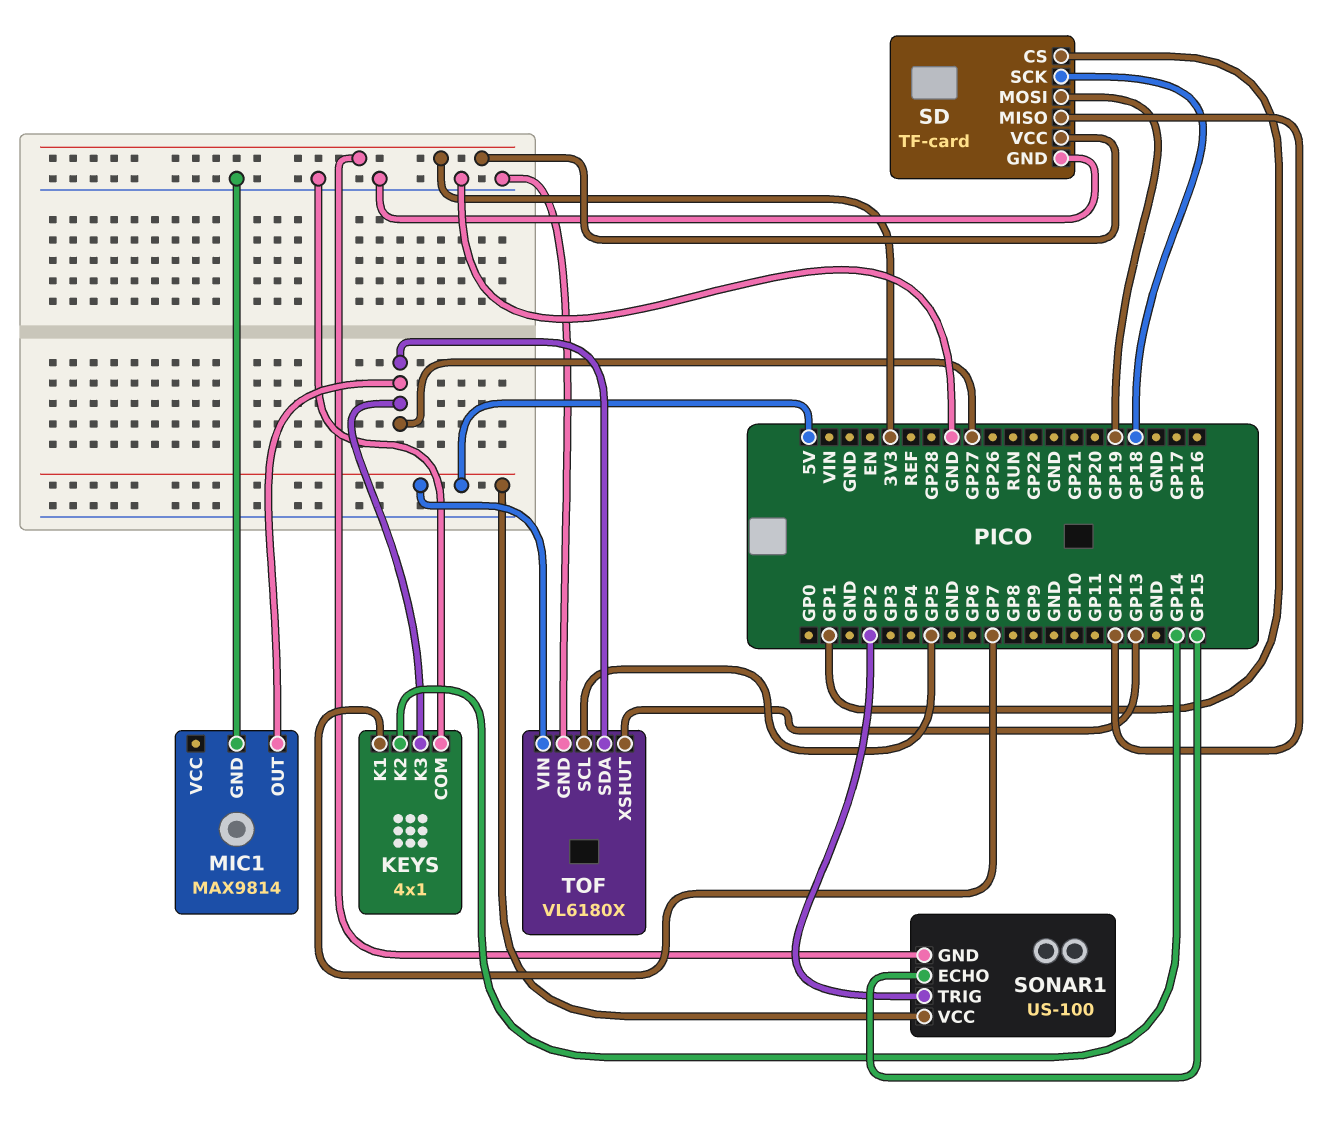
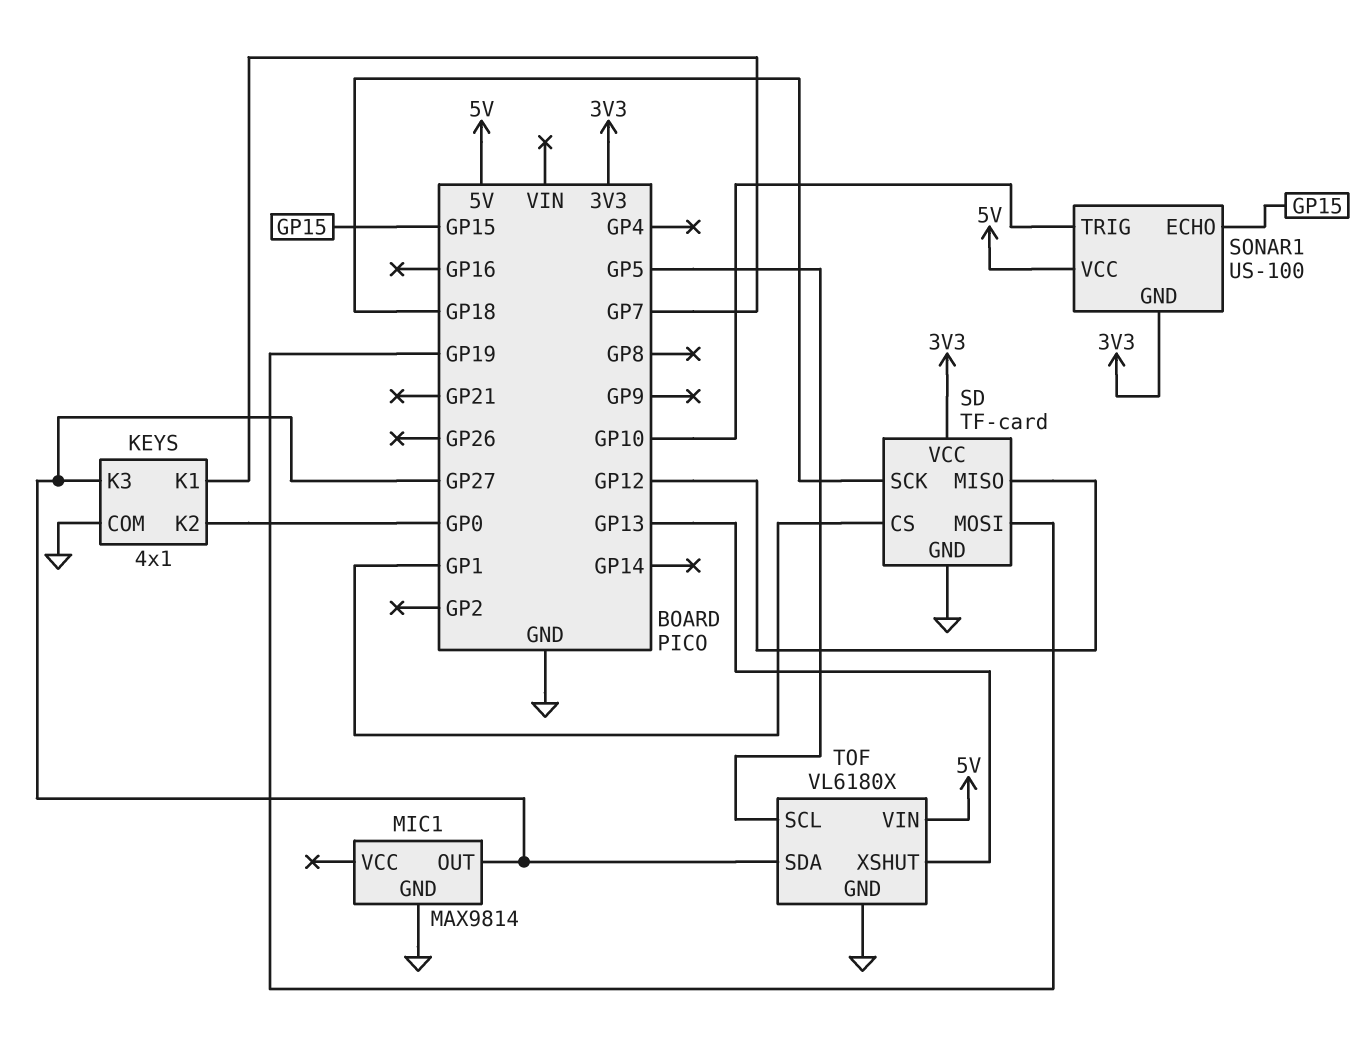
KEYS pin K2: GP14 -> GP0
SONAR1 pin TRIG: GP2 -> GP10

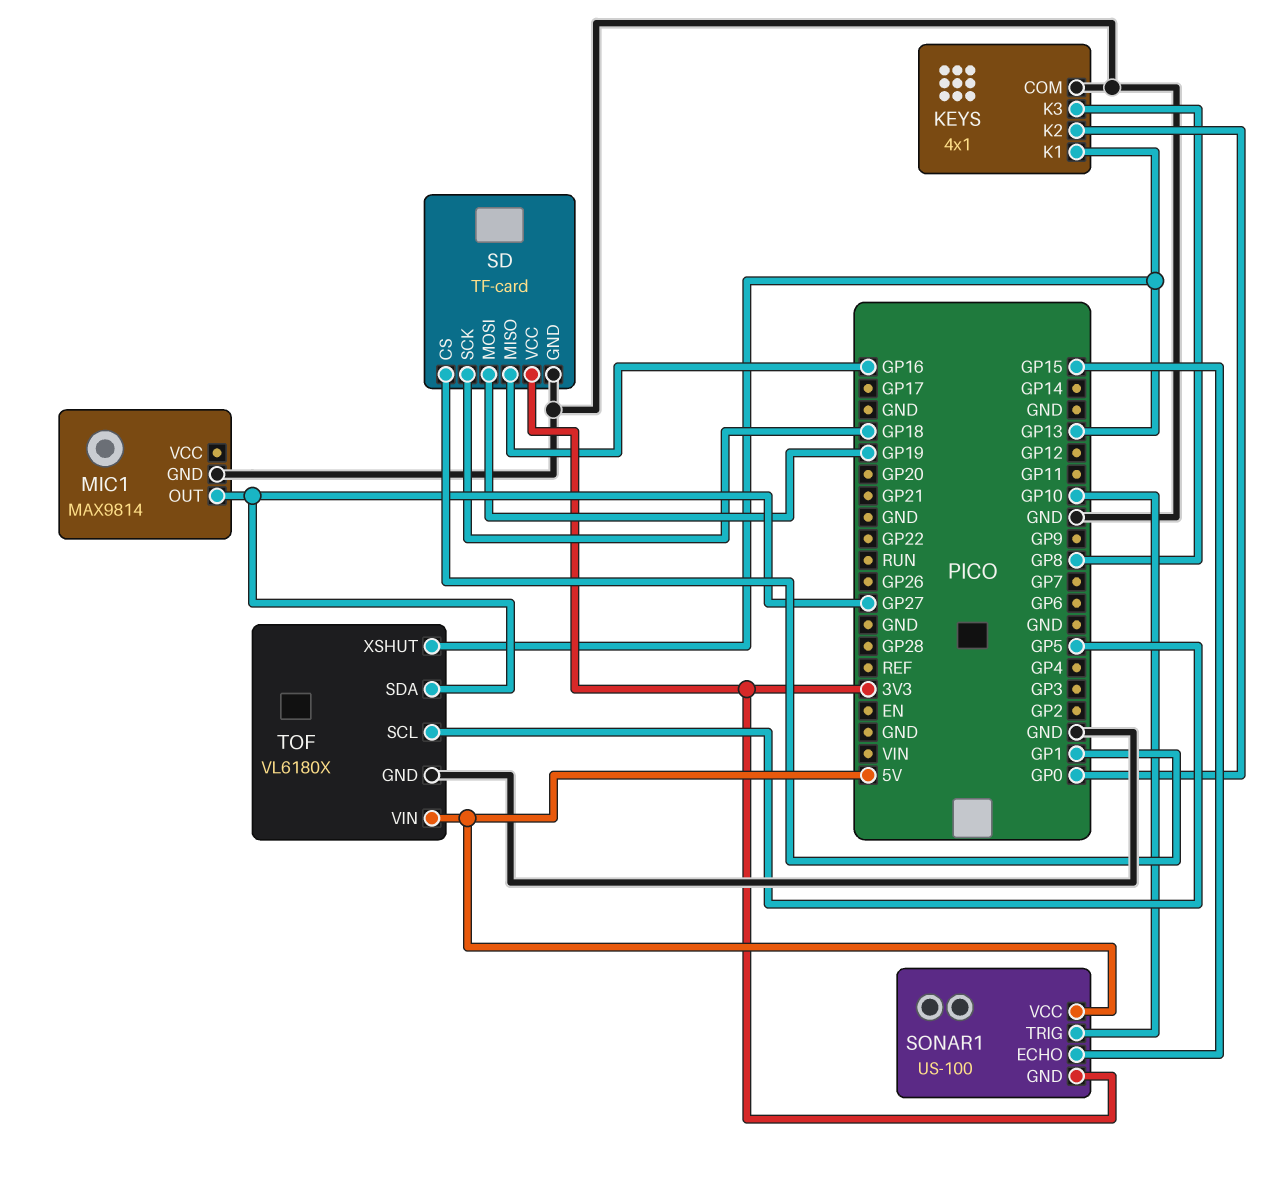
KEYS pin K1: GP7 -> GP13
KEYS pin K3: GP27 -> GP8
SD pin MISO: GP12 -> GP16

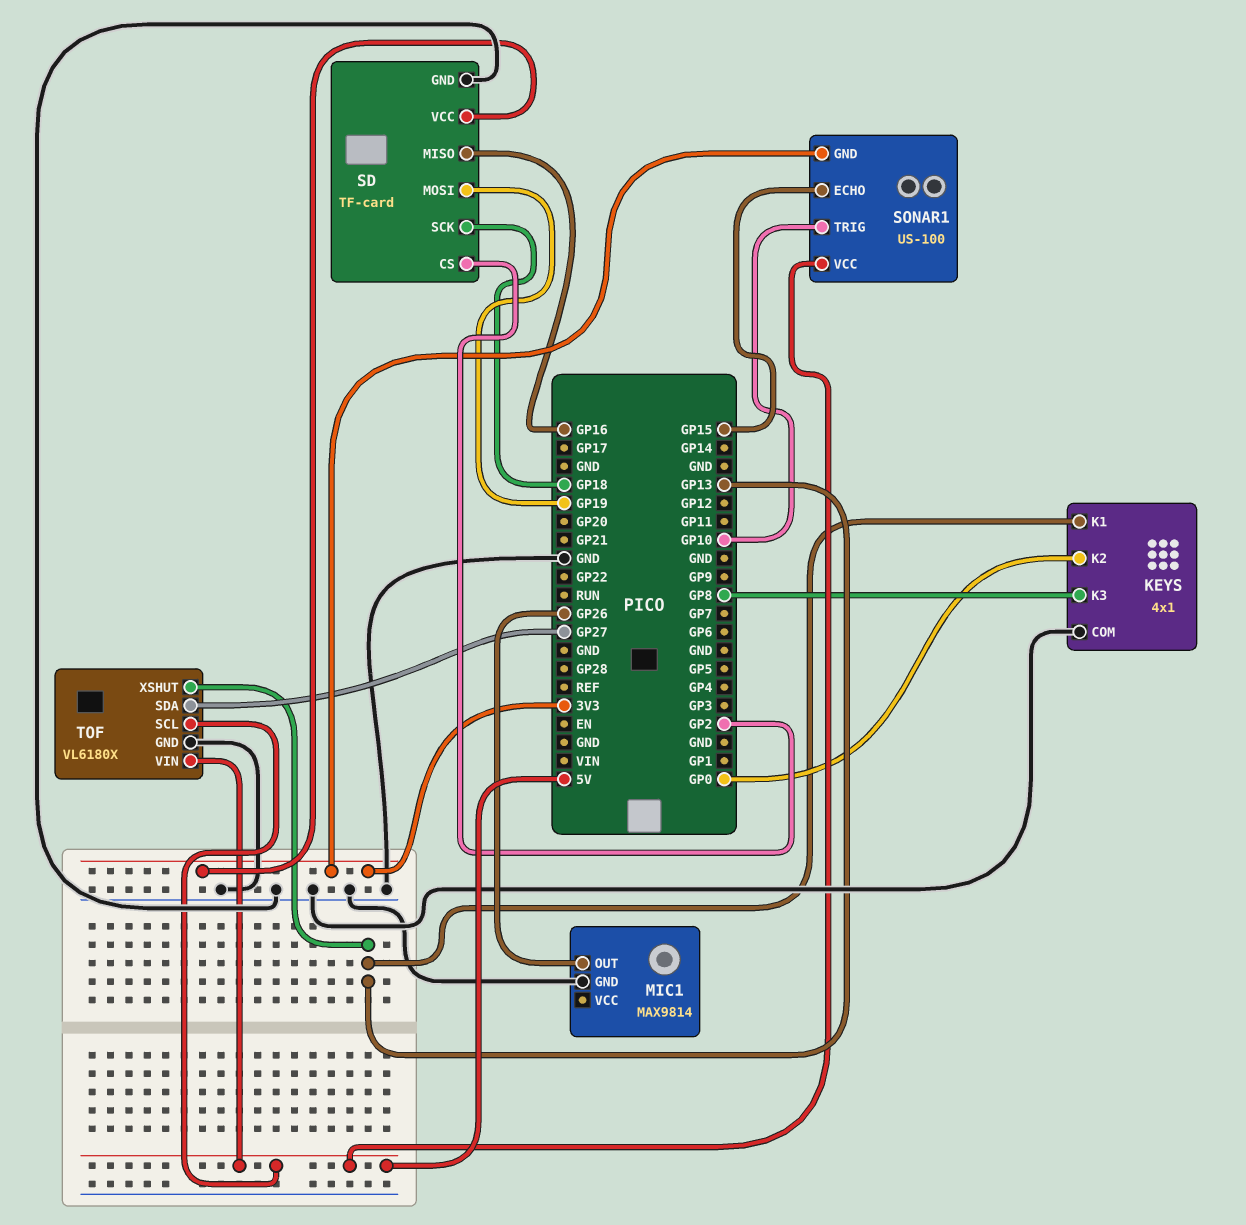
MIC1 pin OUT: GP27 -> GP26
SD pin CS: GP1 -> GP2
TOF pin SCL: GP5 -> 5V

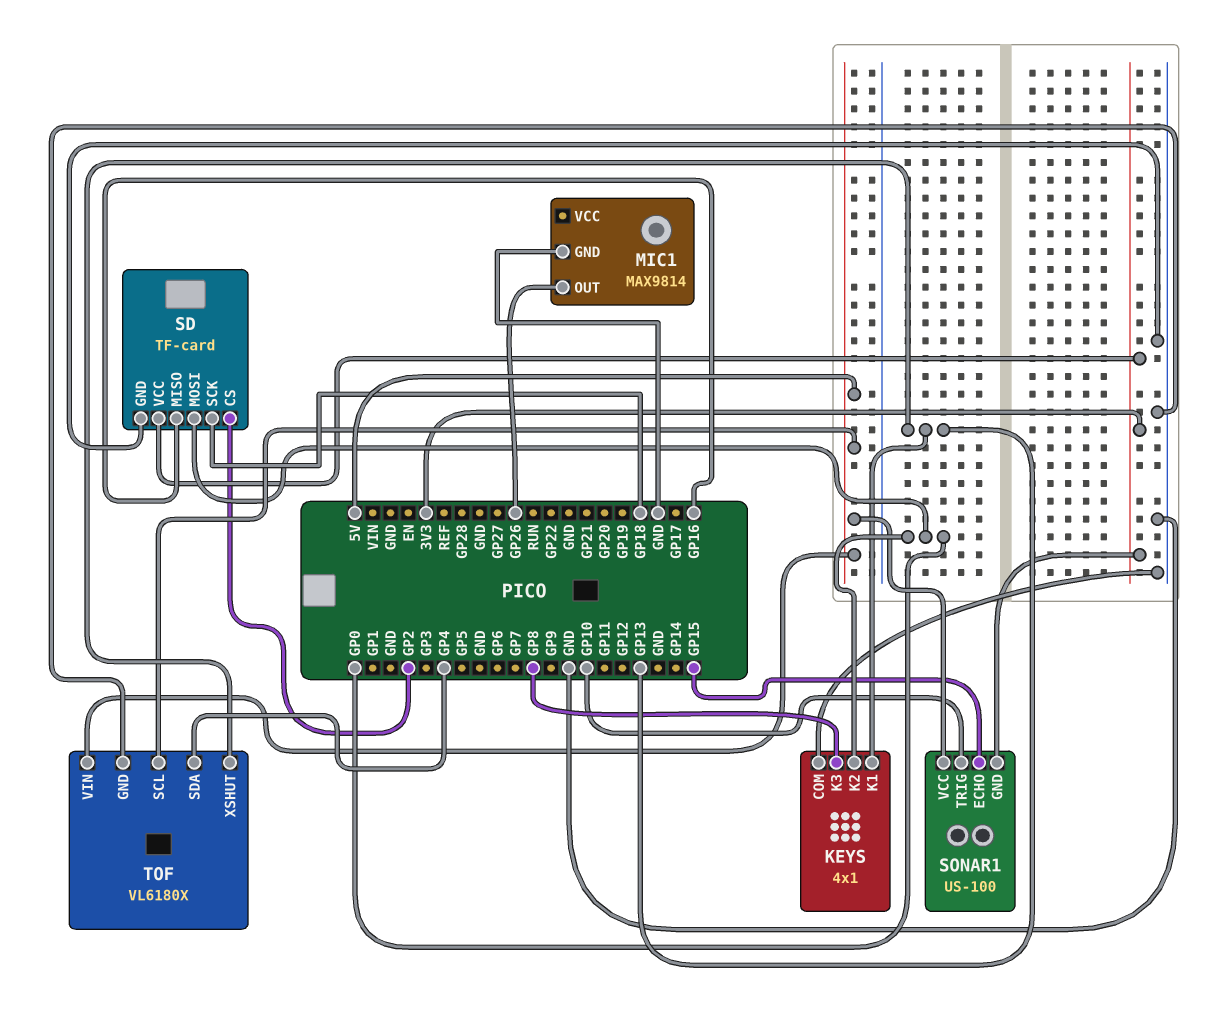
SD pin MOSI: GP19 -> GP0
TOF pin SDA: GP27 -> GP4

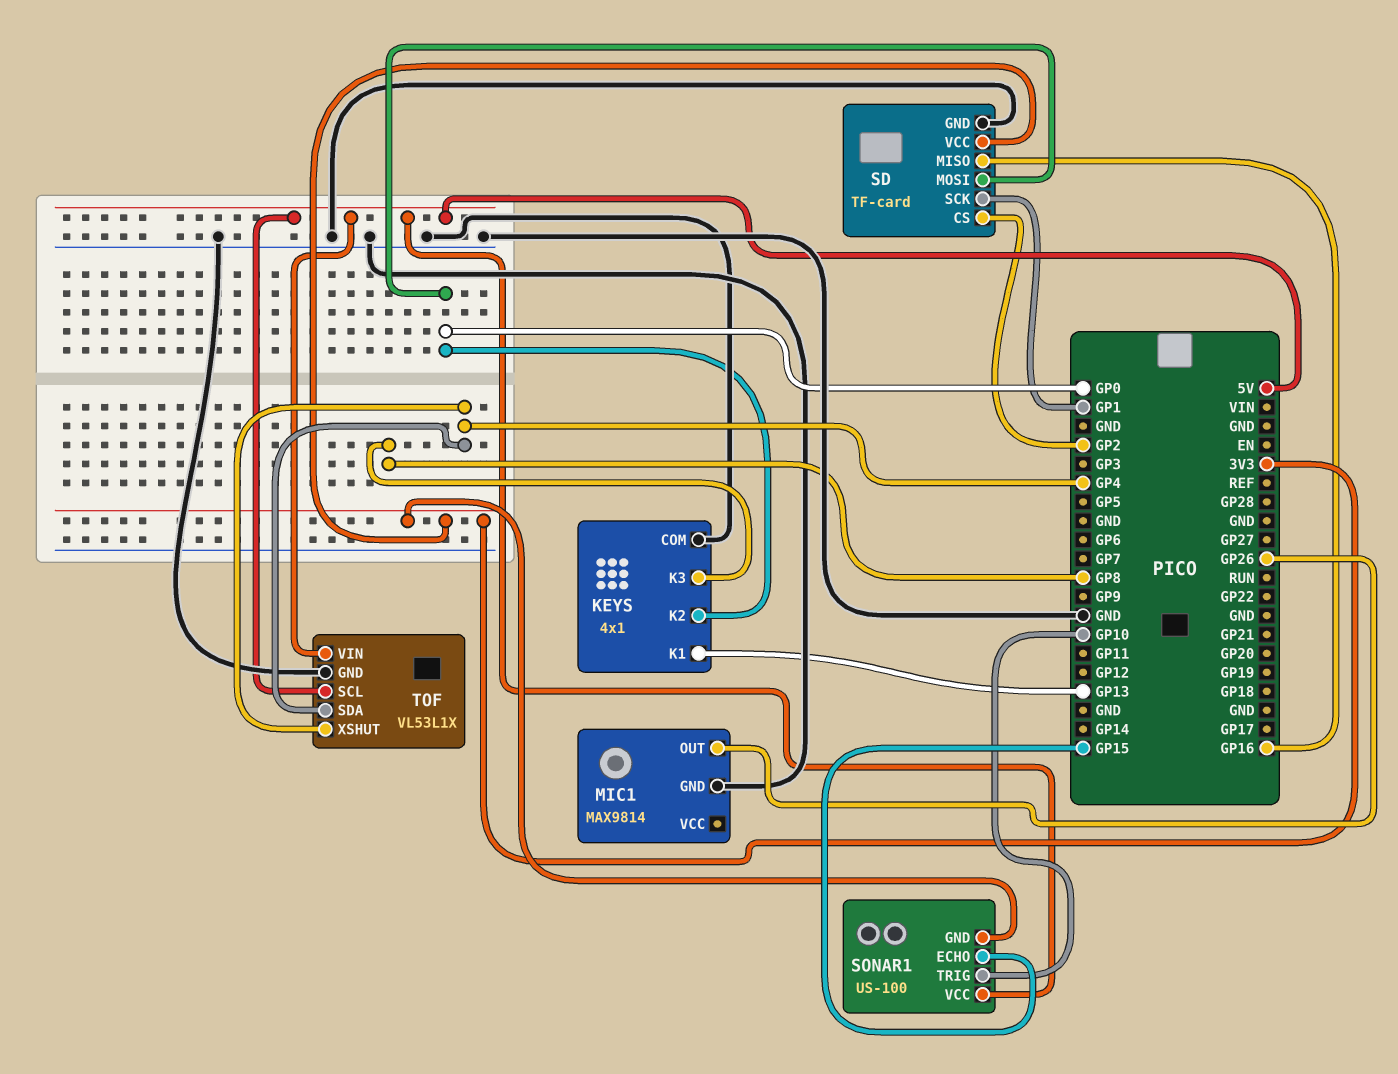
SD pin SCK: GP18 -> GP1
TOF: VL6180X -> VL53L1X
TOF pin XSHUT: GP13 -> GP4

